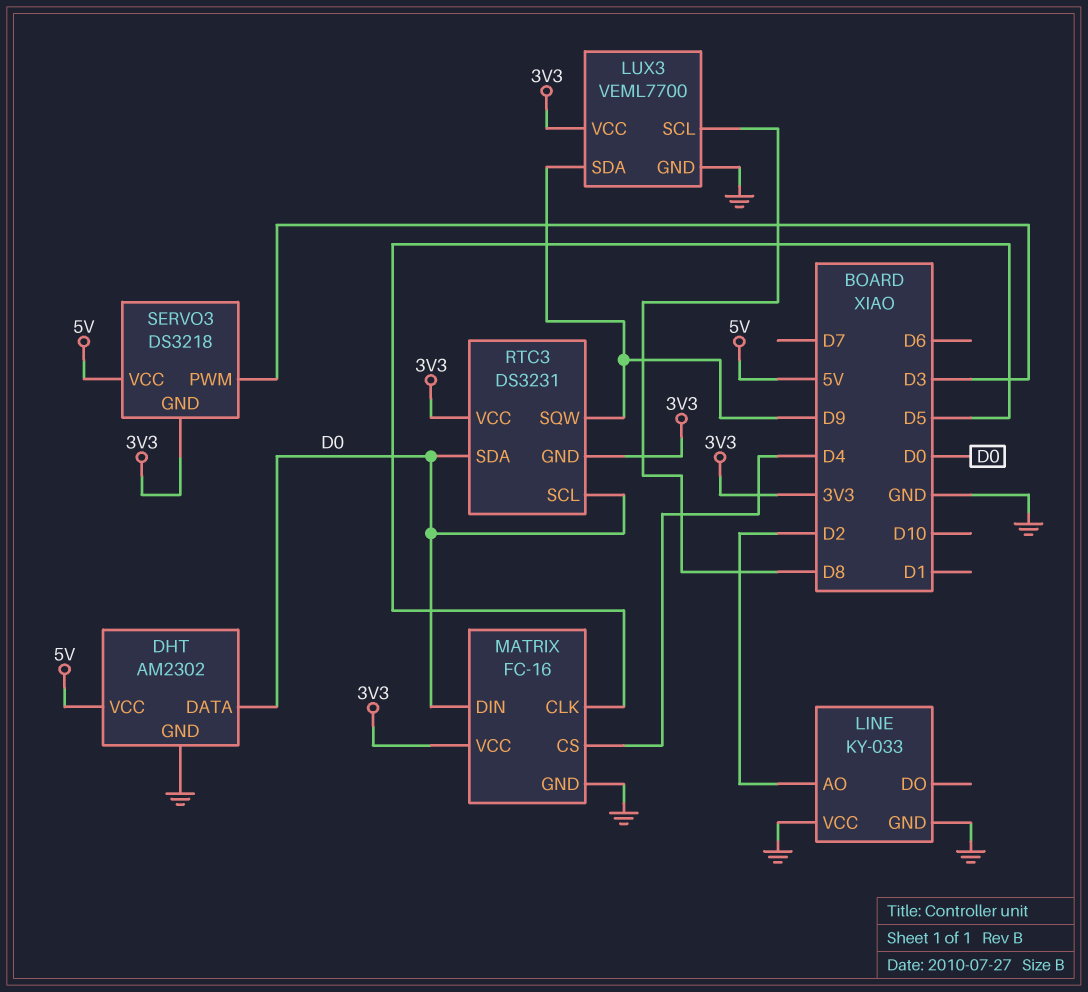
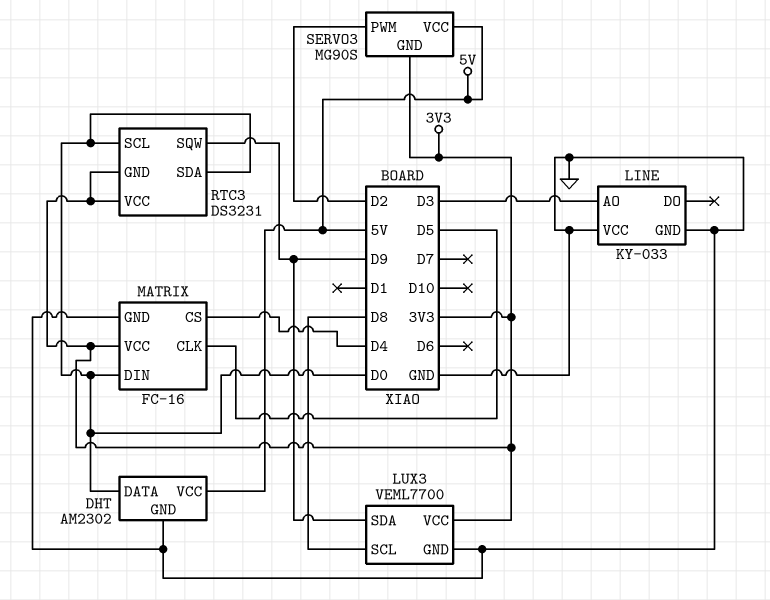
LINE pin AO: D2 -> D3
SERVO3: DS3218 -> MG90S
SERVO3 pin PWM: D3 -> D2

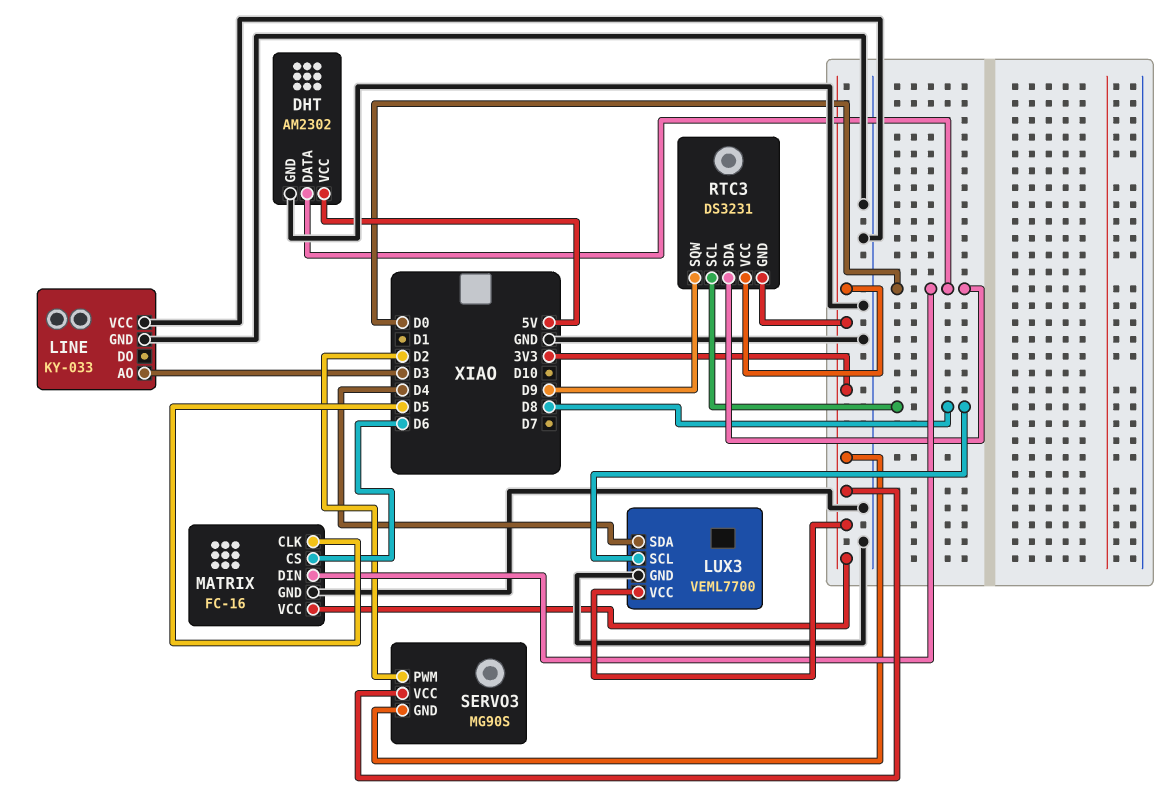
LUX3 pin SDA: D9 -> D4
MATRIX pin CS: D4 -> D6
RTC3 pin SCL: D0 -> D8
SERVO3 pin VCC: 5V -> 3V3

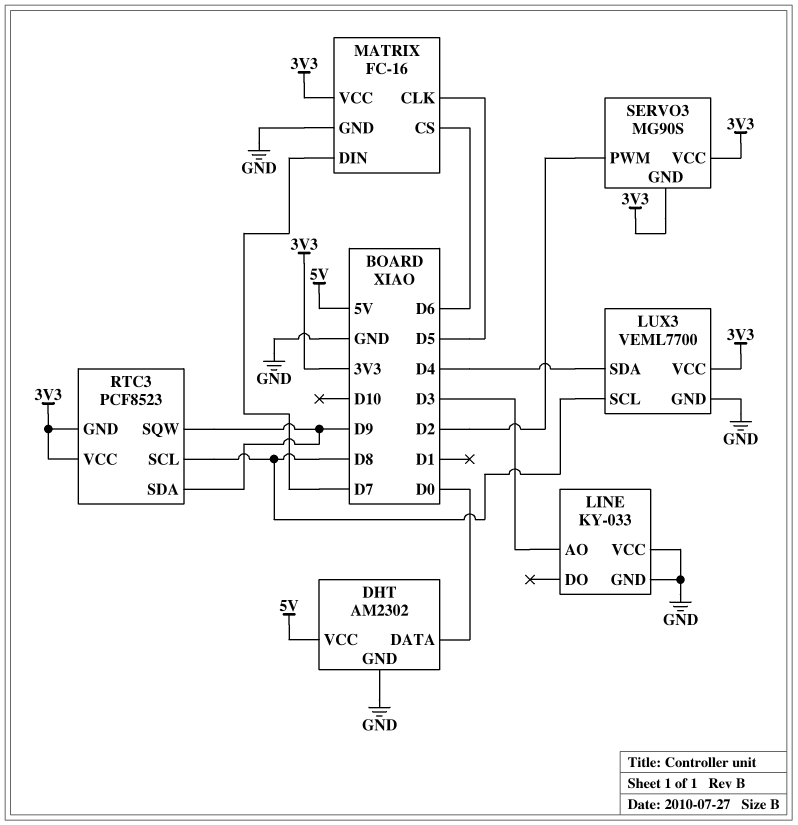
MATRIX pin DIN: D0 -> D7
RTC3: DS3231 -> PCF8523
RTC3 pin SDA: D0 -> D9

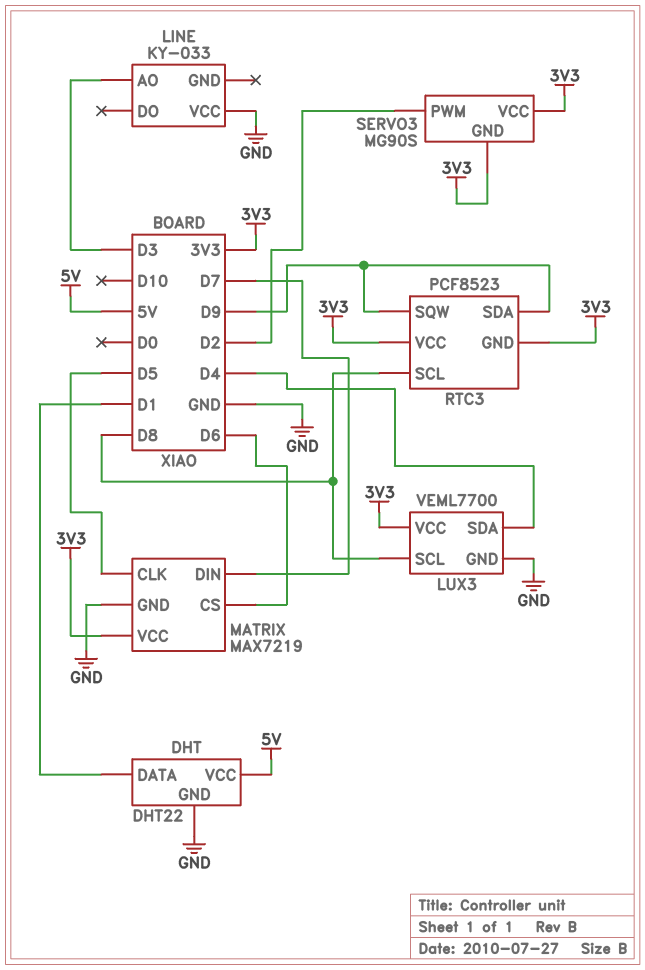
DHT: AM2302 -> DHT22
DHT pin DATA: D0 -> D1
LINE pin GND: GND -> none
MATRIX: FC-16 -> MAX7219

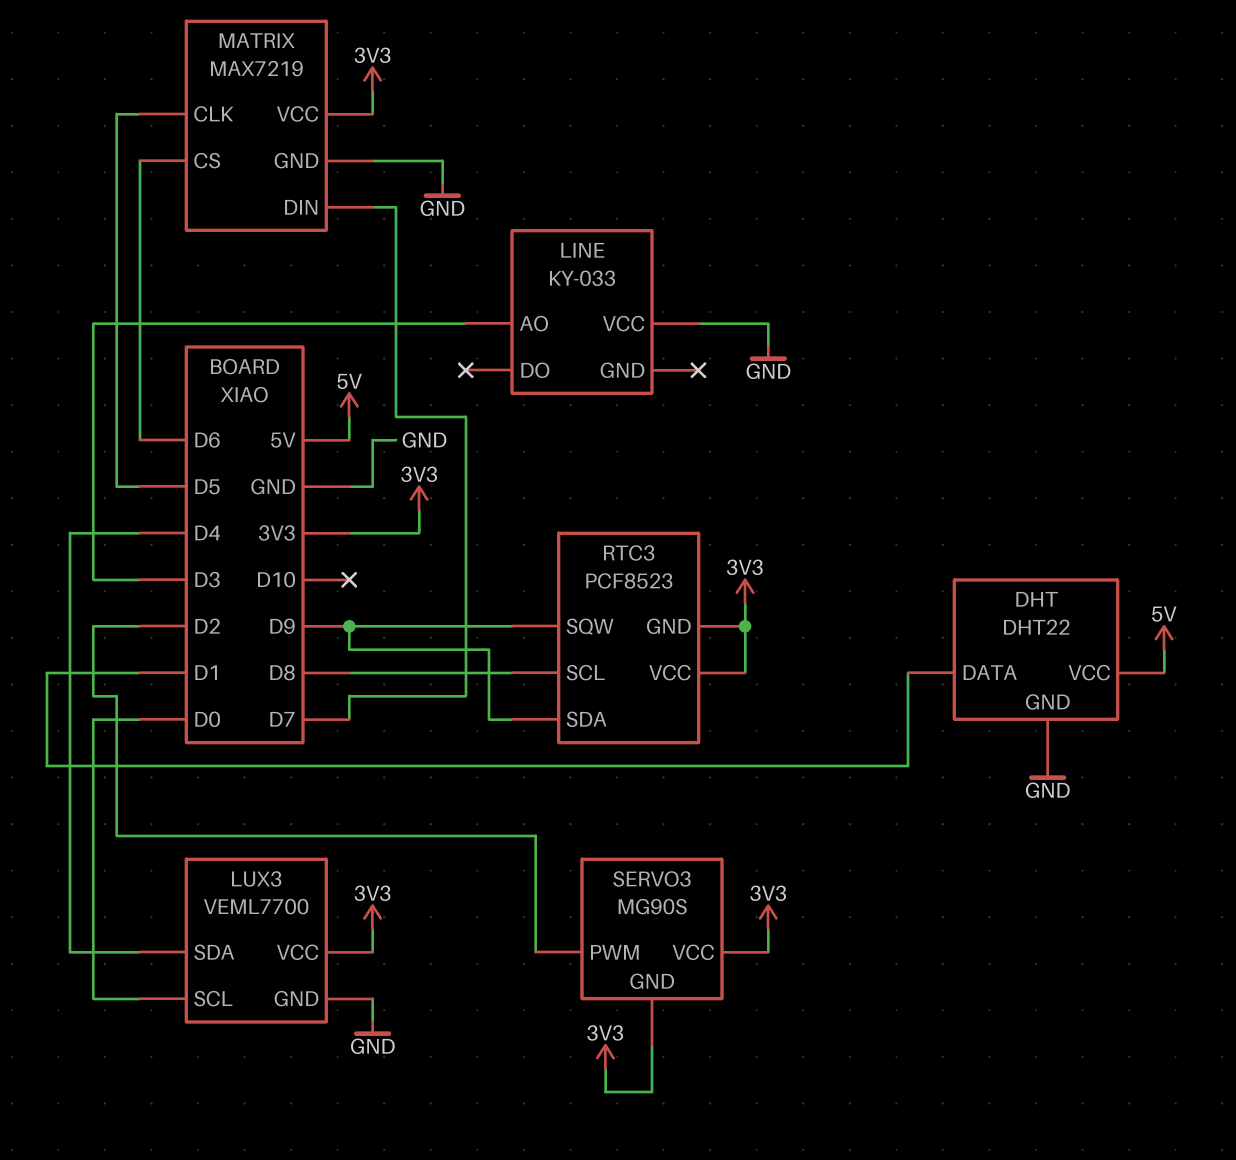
LUX3 pin SCL: D8 -> D0

